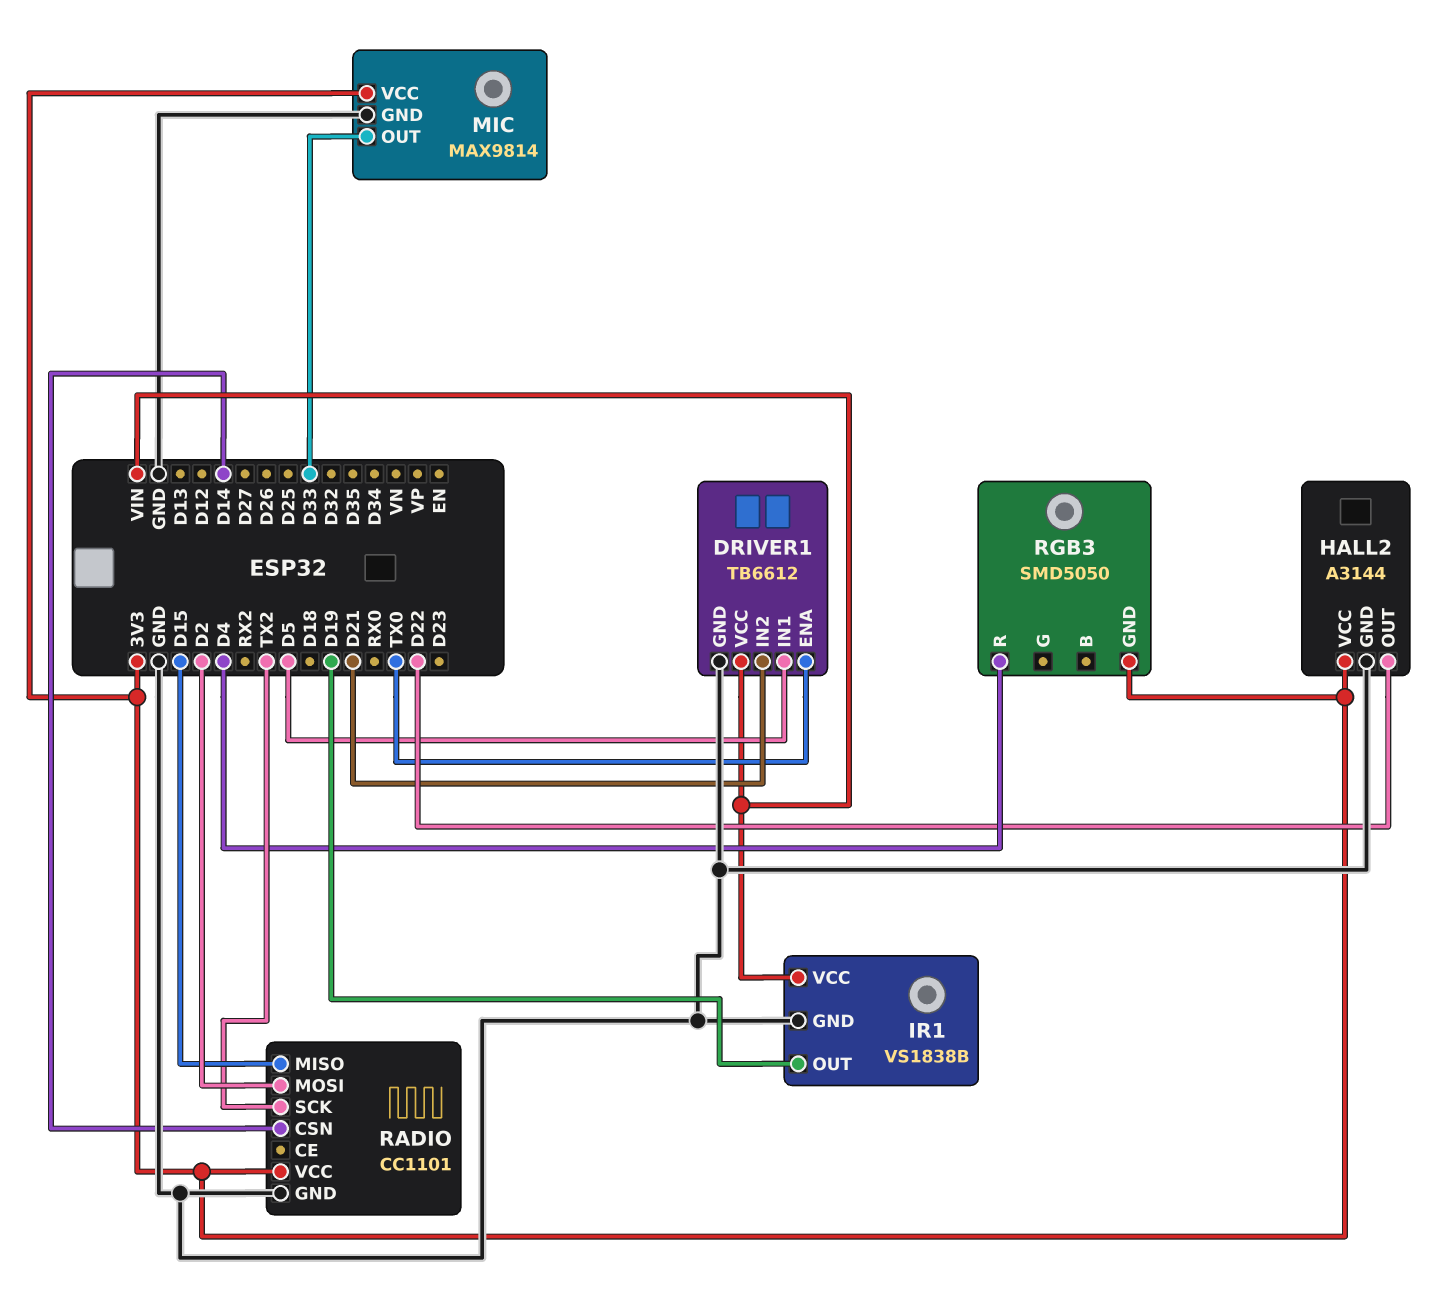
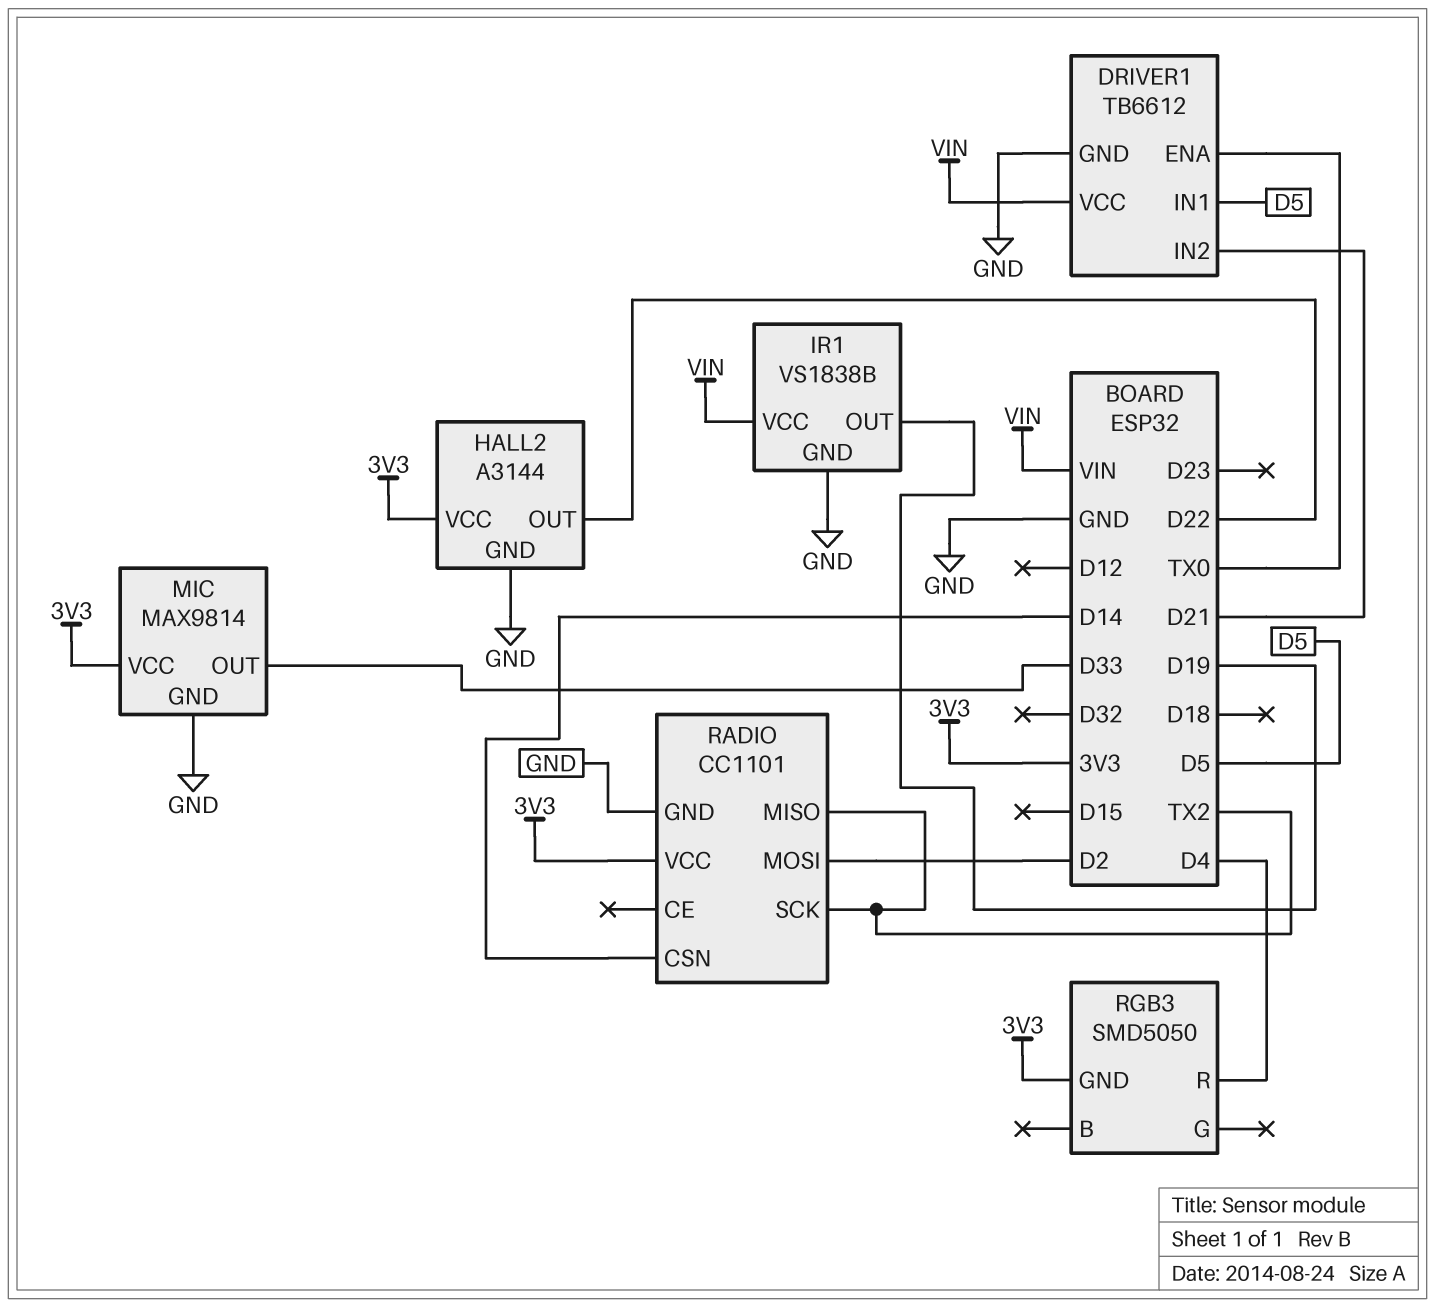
RADIO pin MISO: D15 -> TX2

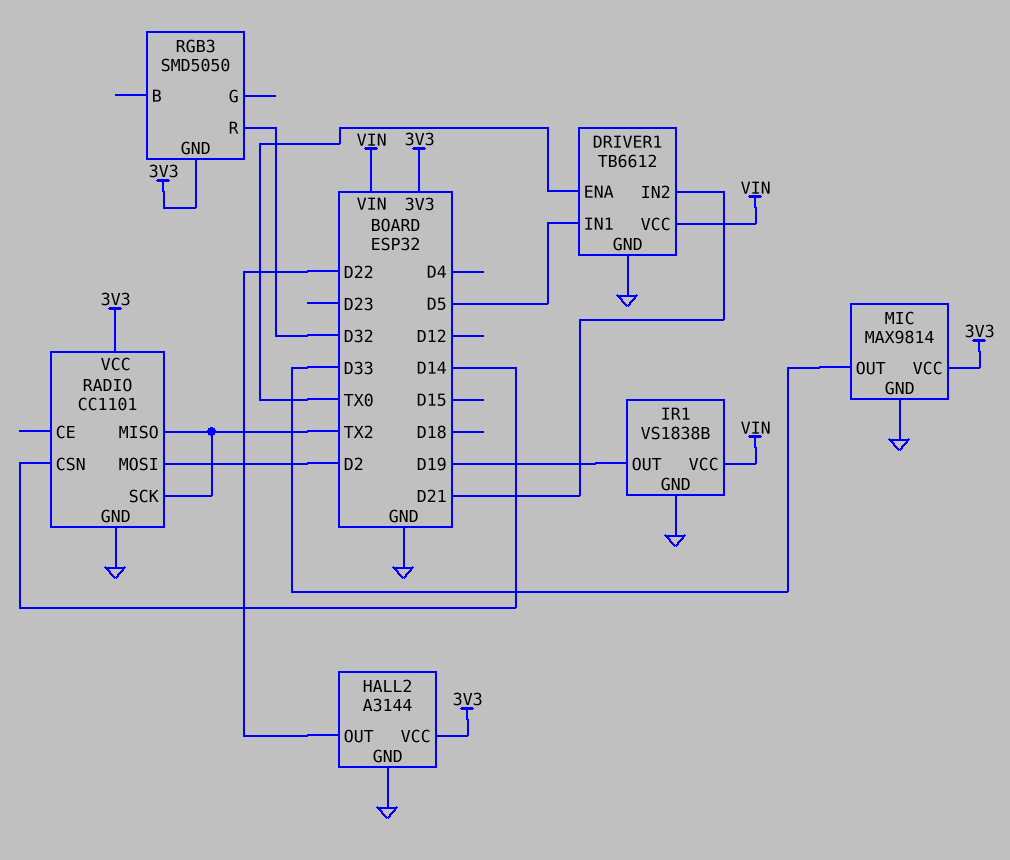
RGB3 pin R: D4 -> D32

